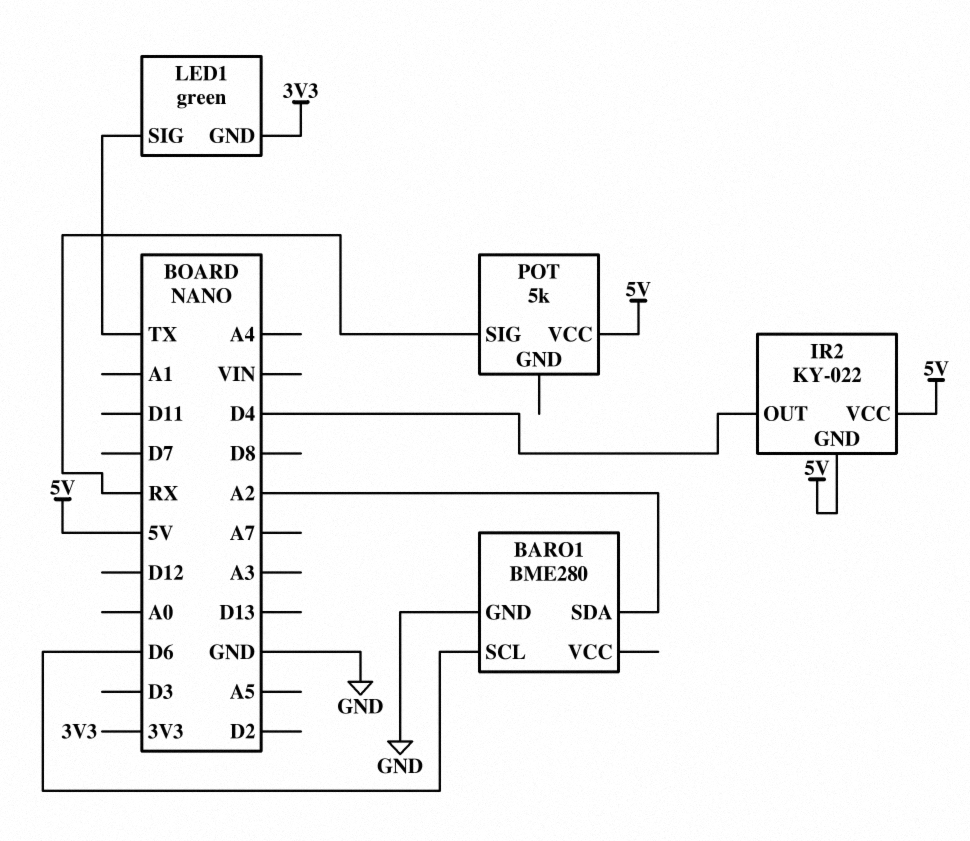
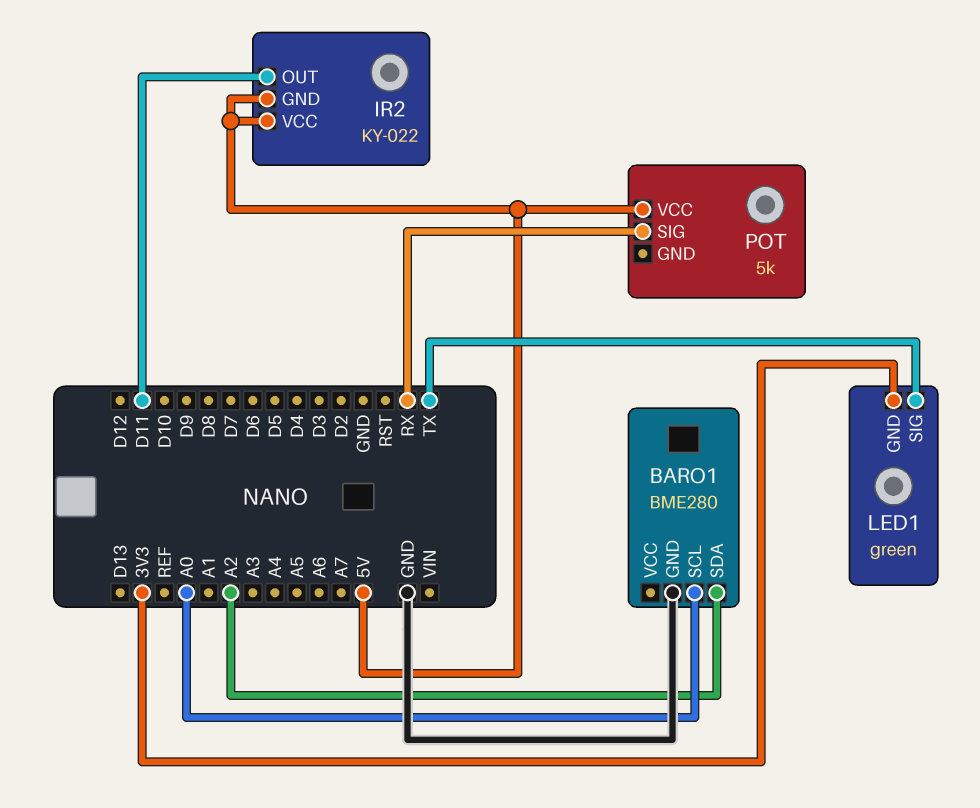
BARO1 pin SCL: D6 -> A0
IR2 pin OUT: D4 -> D11

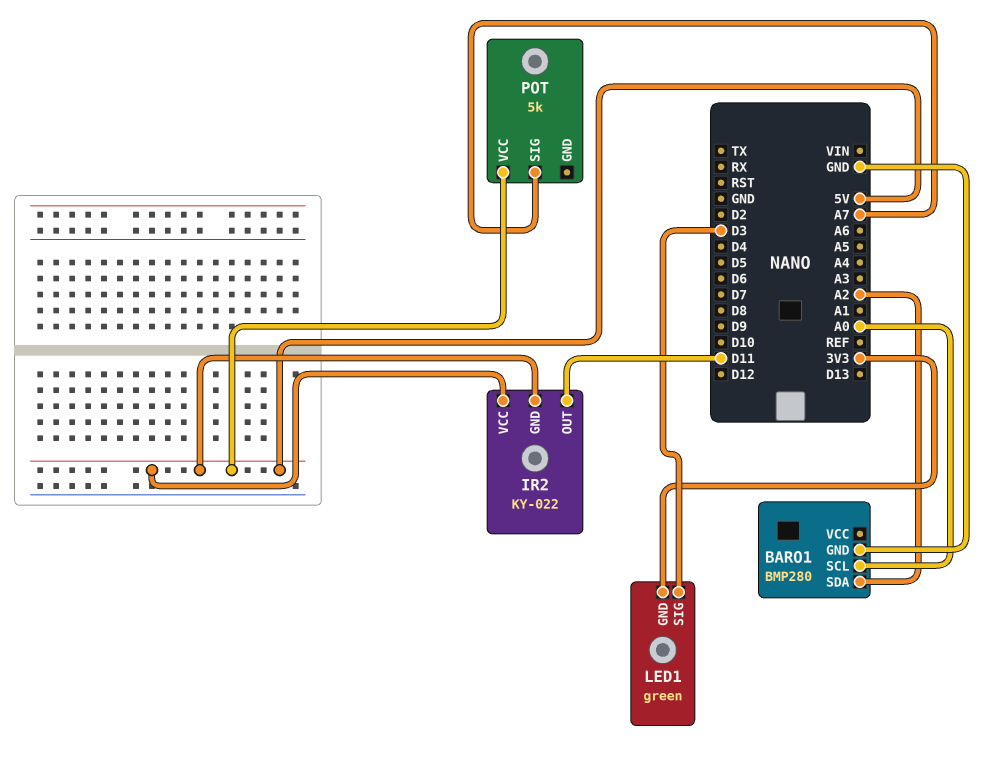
BARO1: BME280 -> BMP280
LED1 pin SIG: TX -> D3
POT pin SIG: RX -> A7

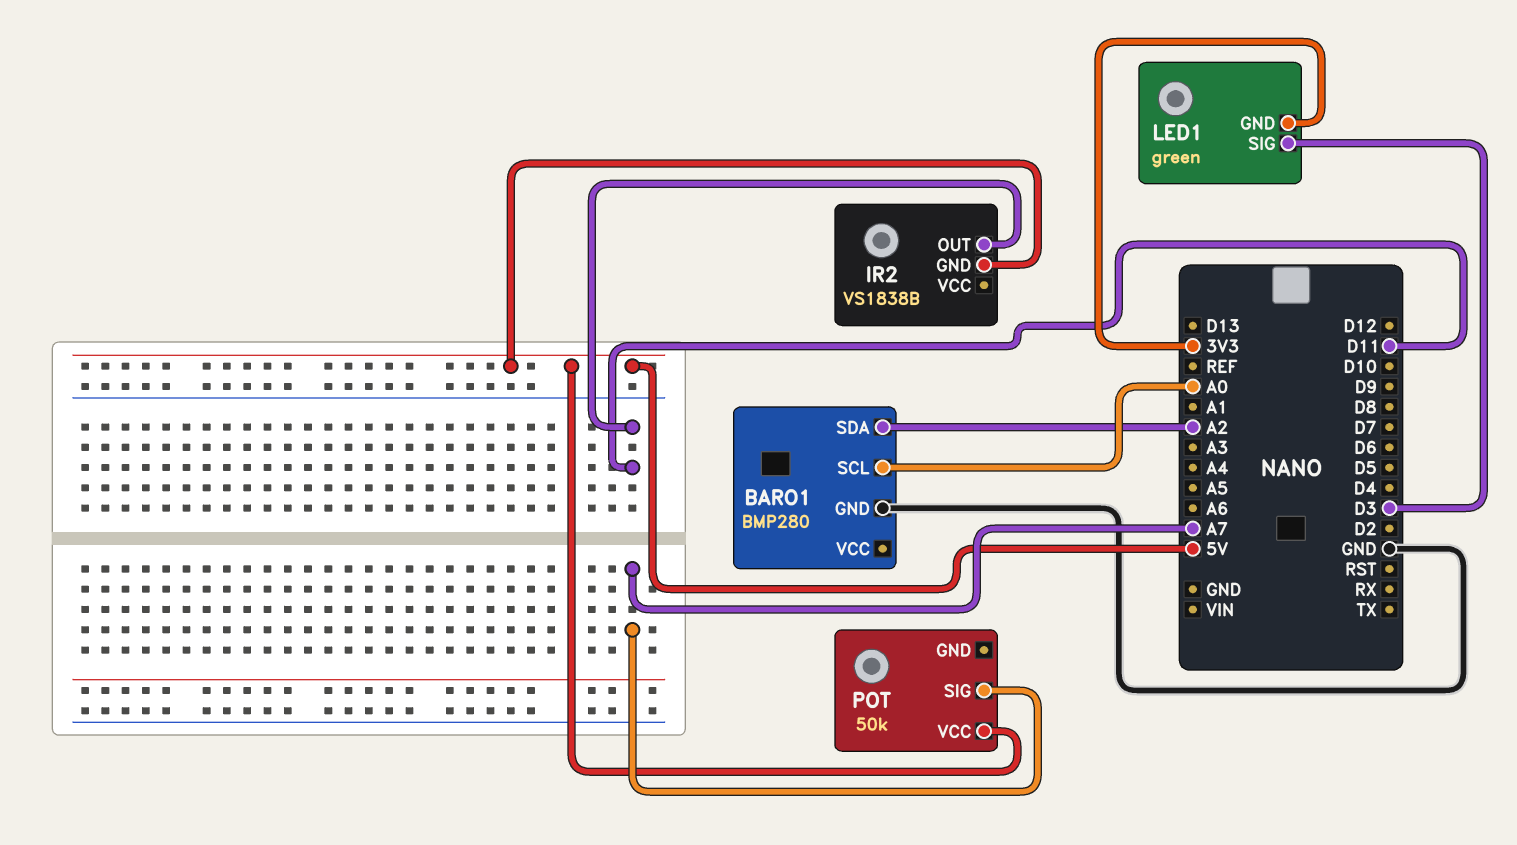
IR2: KY-022 -> VS1838B
IR2 pin VCC: 5V -> none
POT: 5k -> 50k

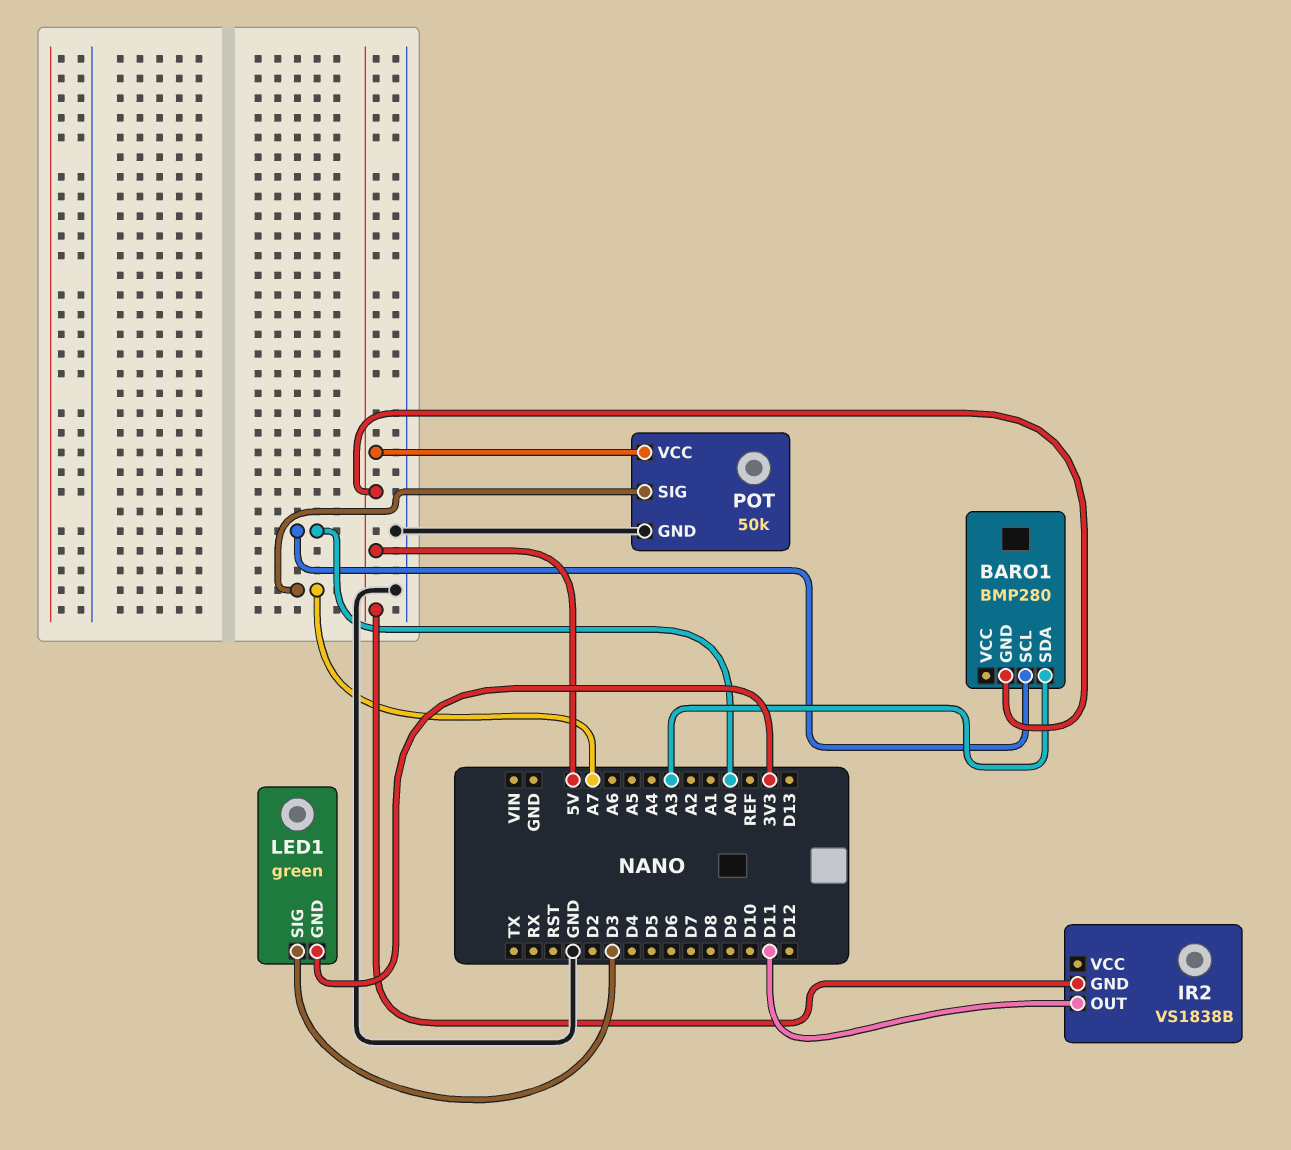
BARO1 pin GND: GND -> 5V
BARO1 pin SDA: A2 -> A3
POT pin GND: none -> GND

